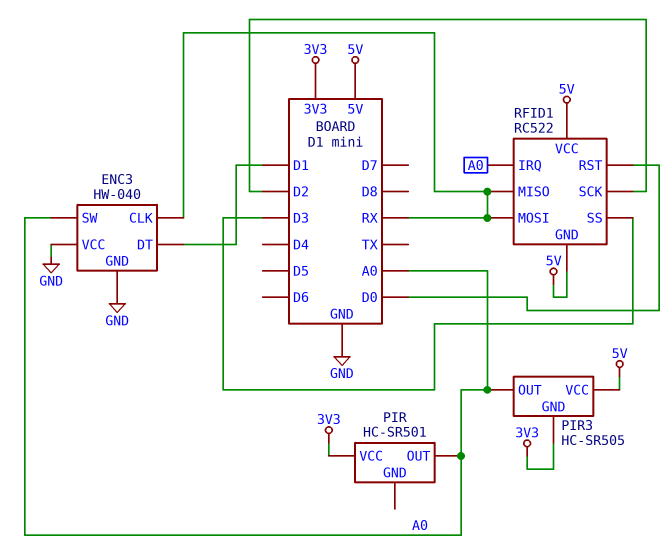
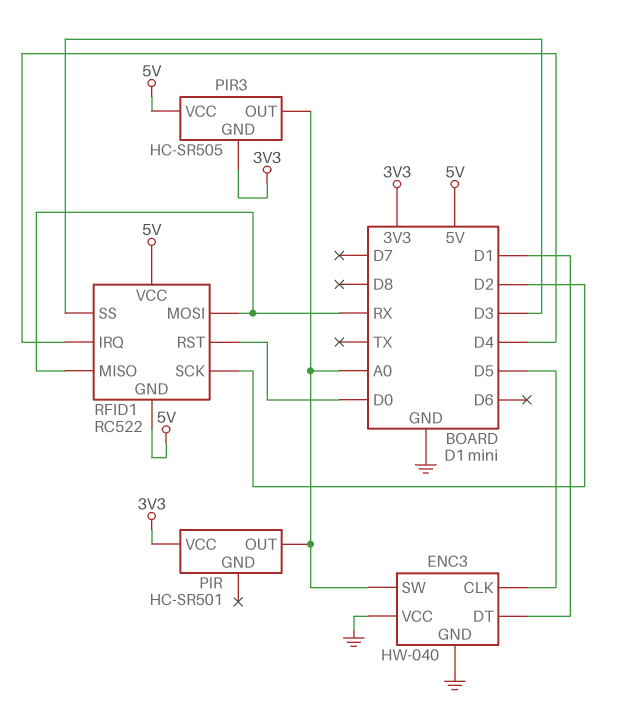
ENC3 pin CLK: RX -> D5
RFID1 pin IRQ: A0 -> D4

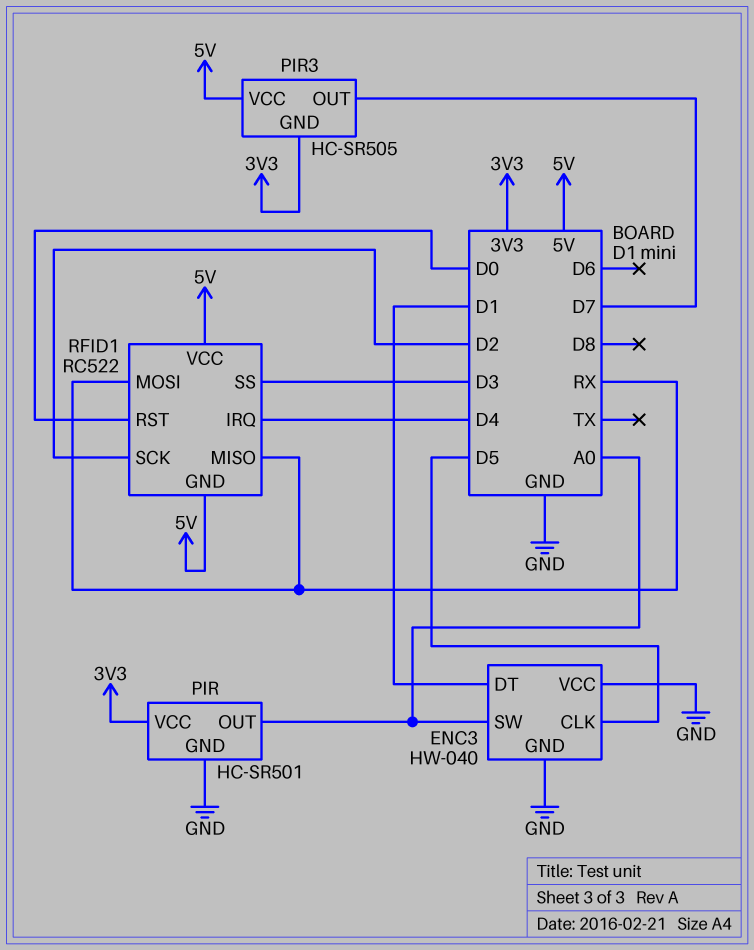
PIR pin GND: none -> GND
PIR3 pin OUT: A0 -> D7

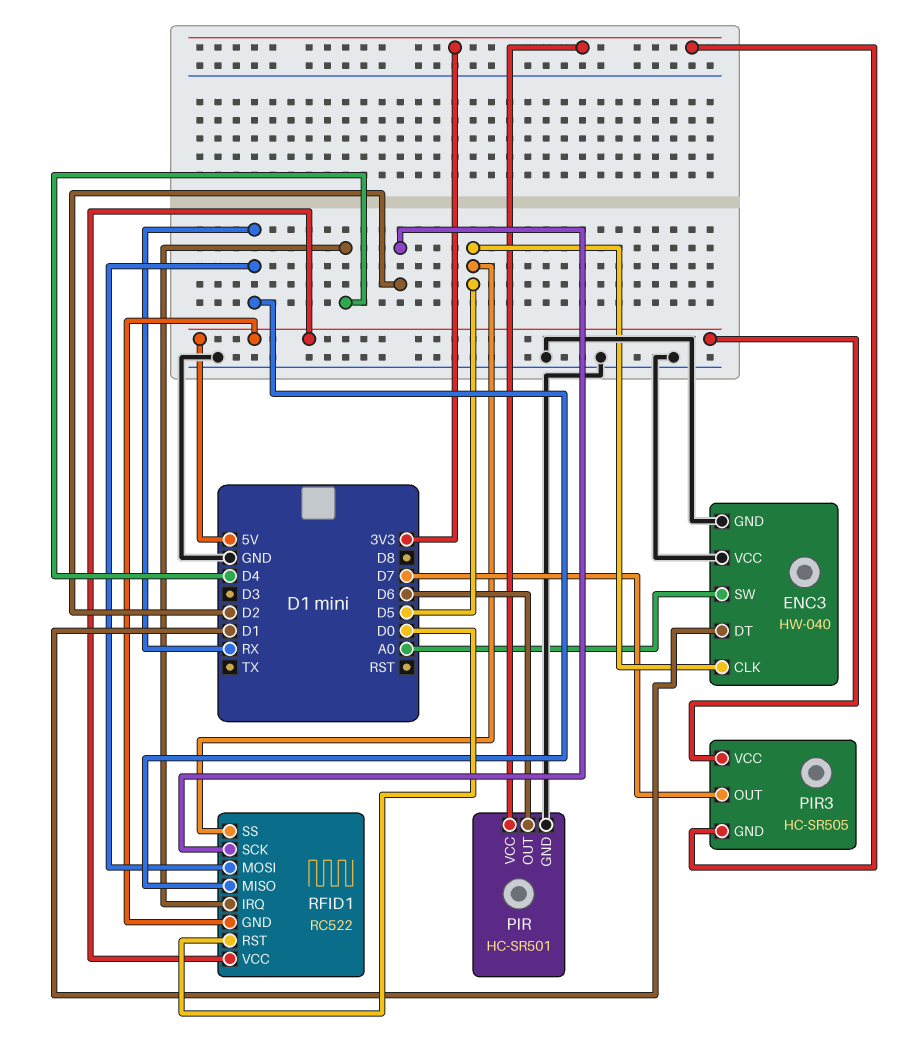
PIR pin OUT: A0 -> D6
RFID1 pin SS: D3 -> D5

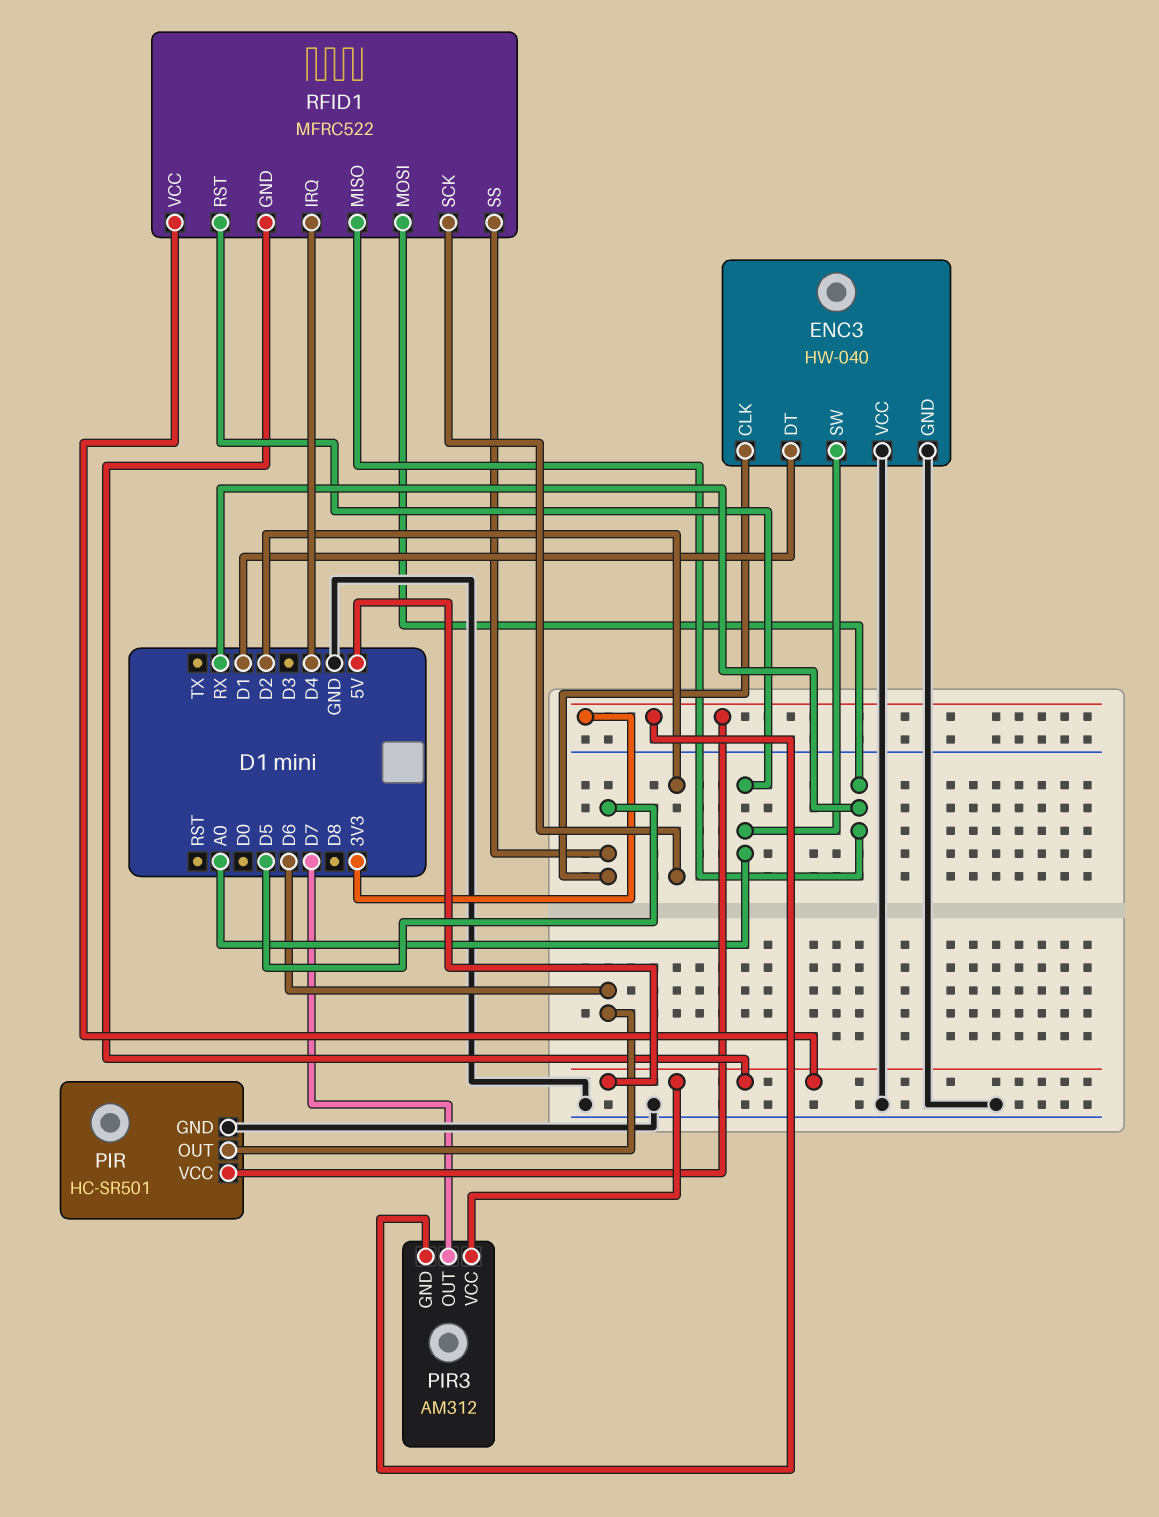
PIR3: HC-SR505 -> AM312
RFID1: RC522 -> MFRC522
RFID1 pin RST: D0 -> A0

